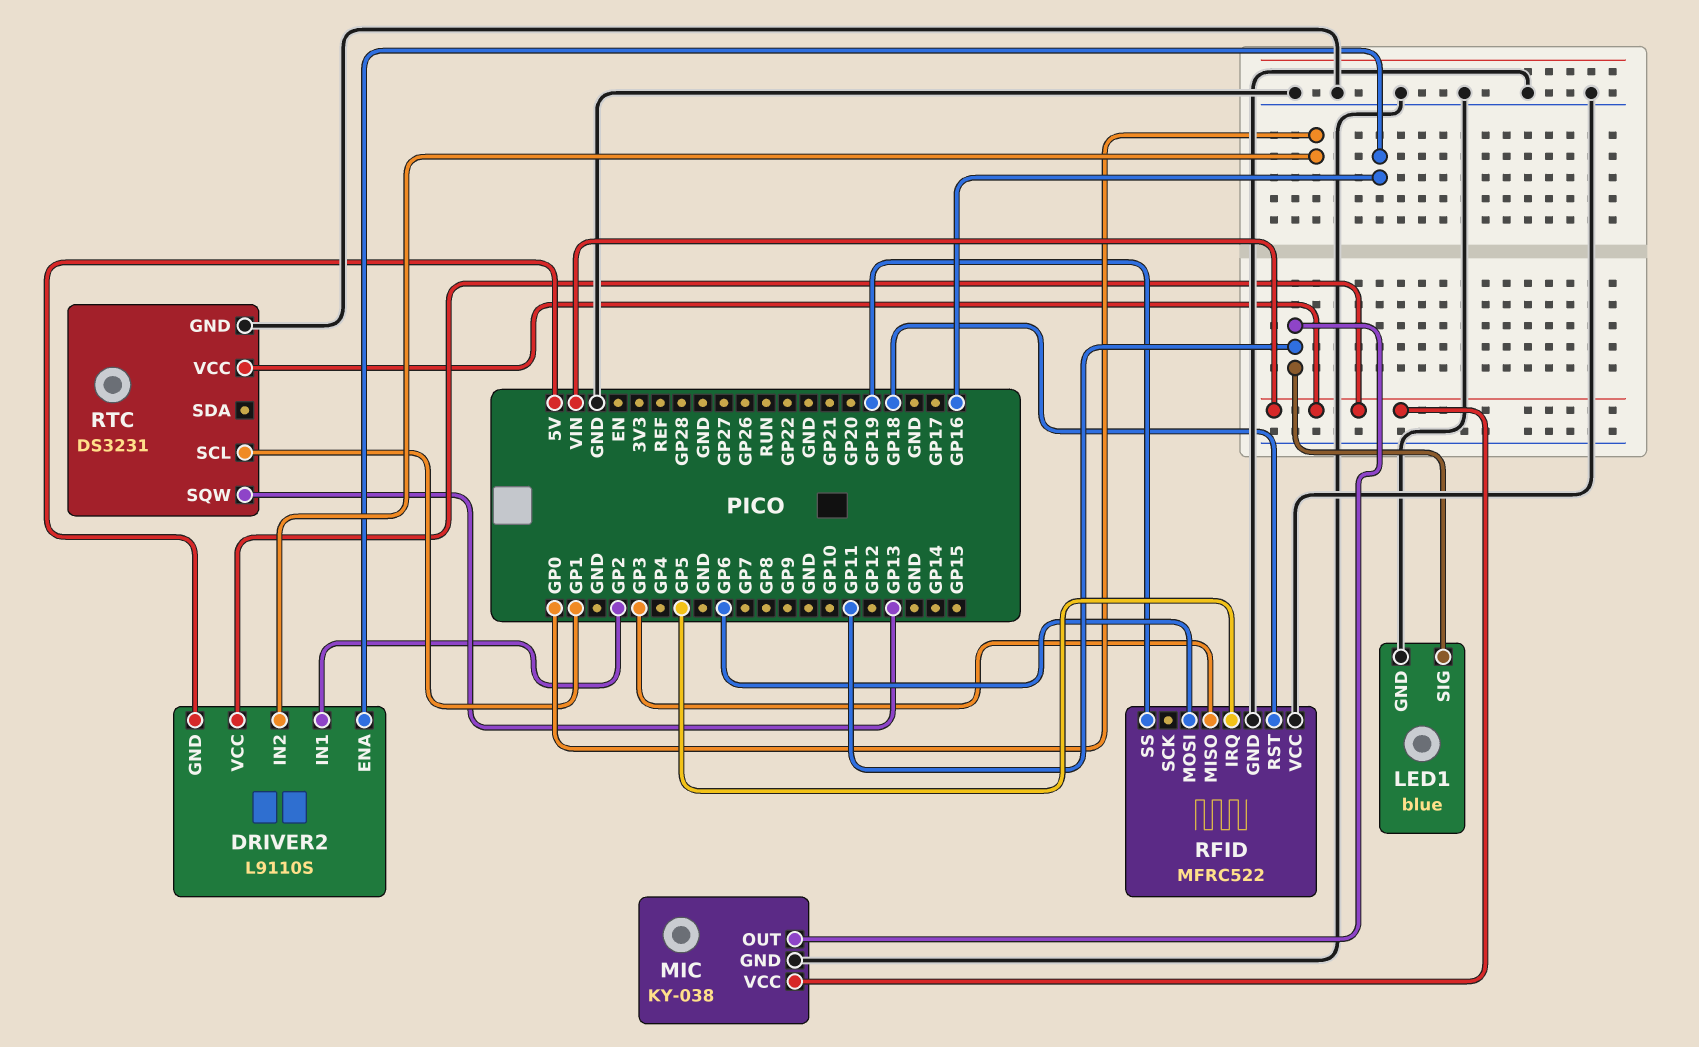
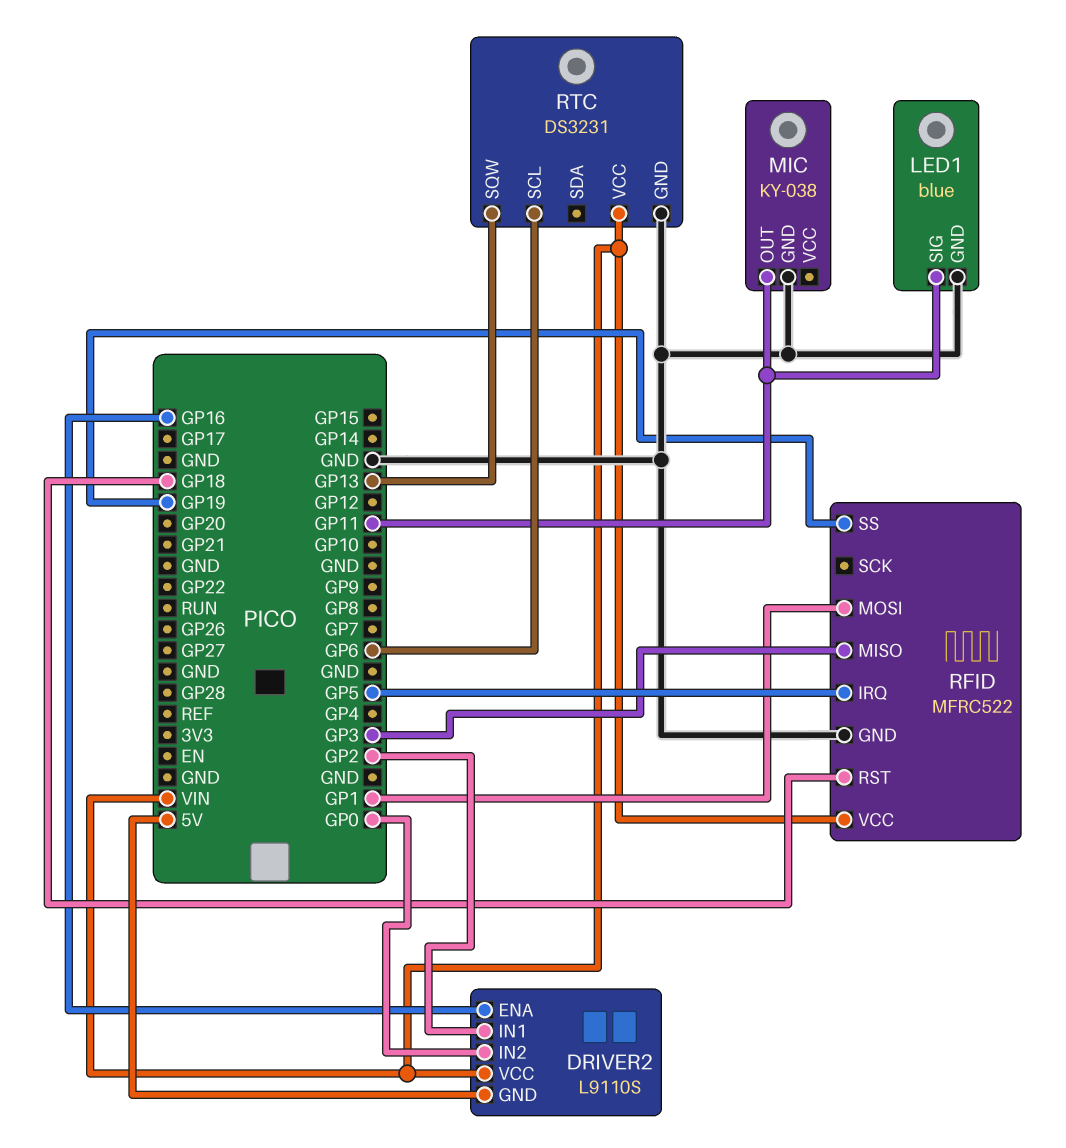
MIC pin VCC: VIN -> none
RFID pin MOSI: GP6 -> GP1
RFID pin VCC: GND -> VIN
RTC pin SCL: GP1 -> GP6

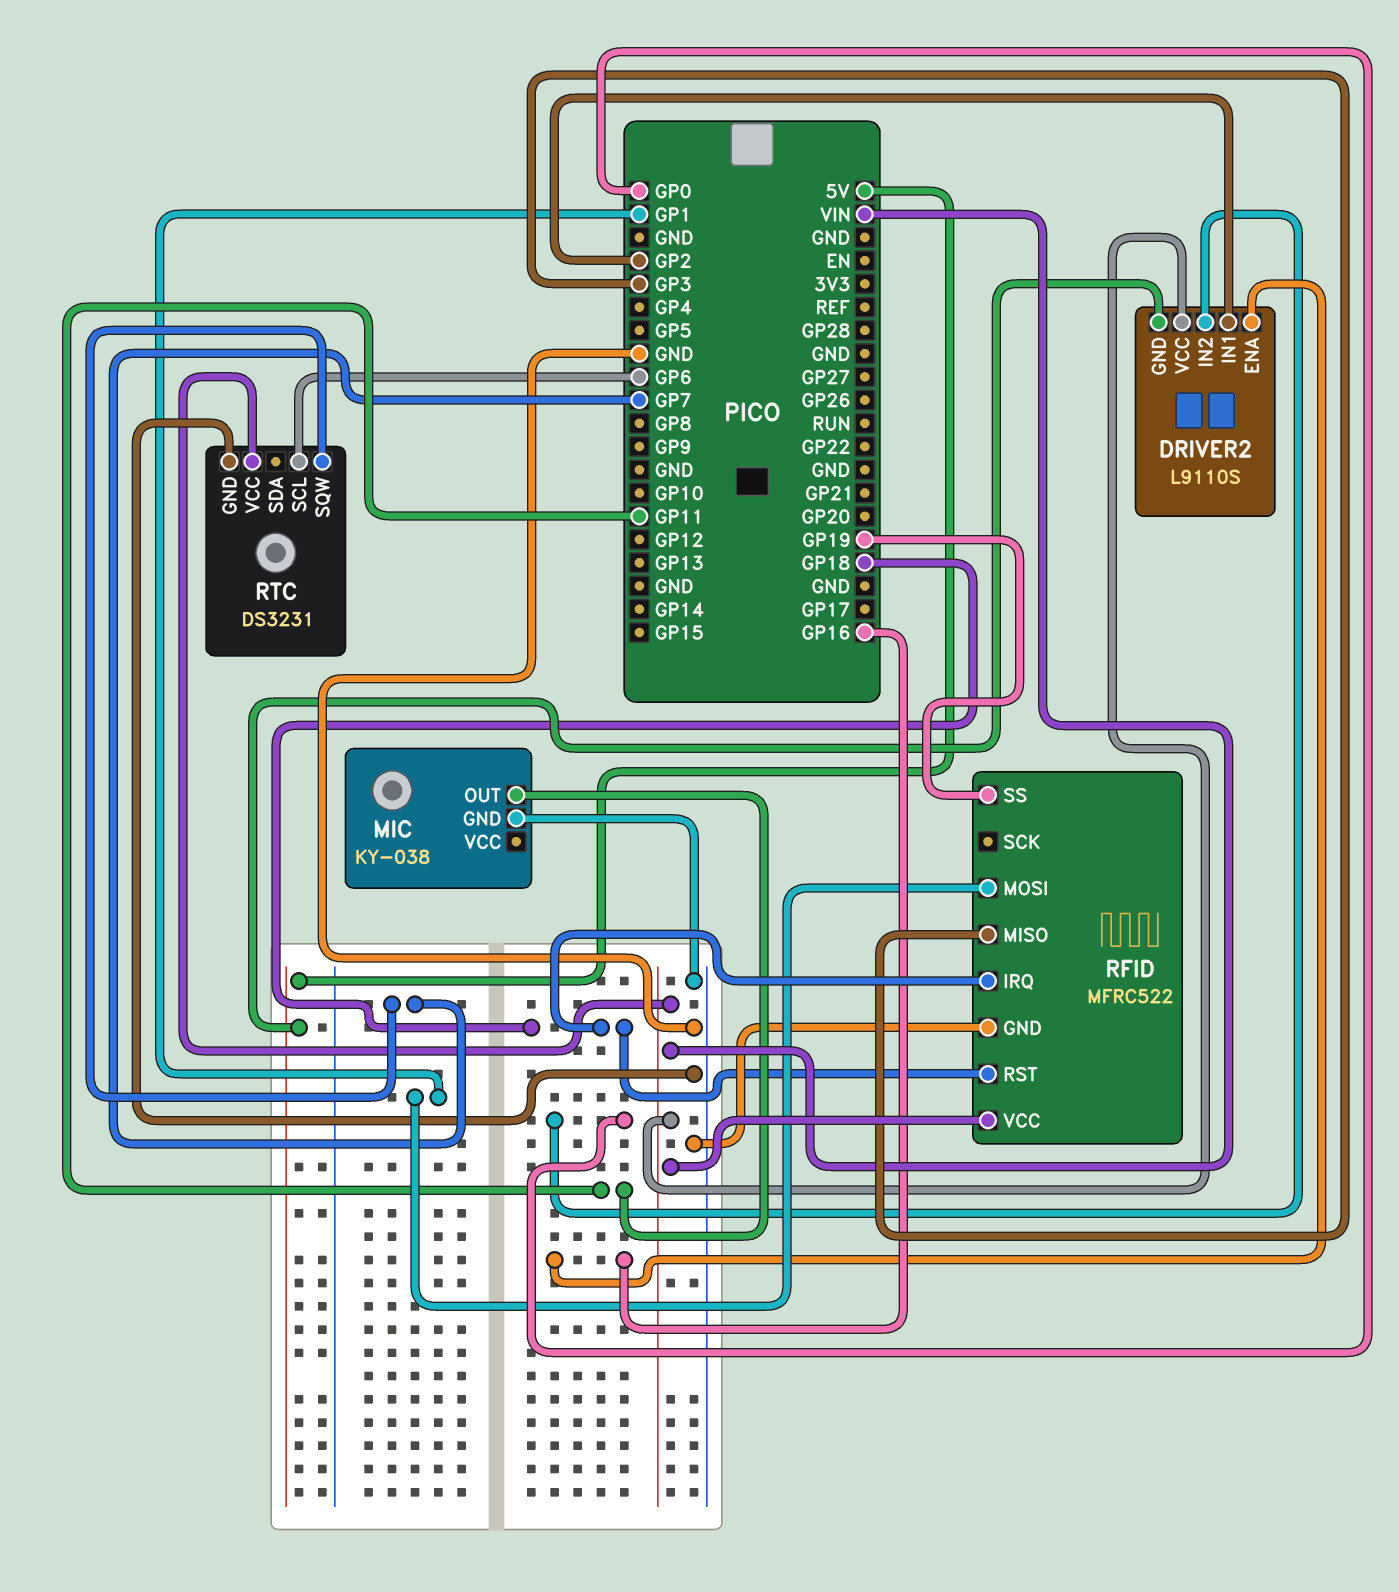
LED1: blue -> none
LED1 pin GND: GND -> none
LED1 pin SIG: GP11 -> none
RFID pin IRQ: GP5 -> GP18
RTC pin SQW: GP13 -> GP7

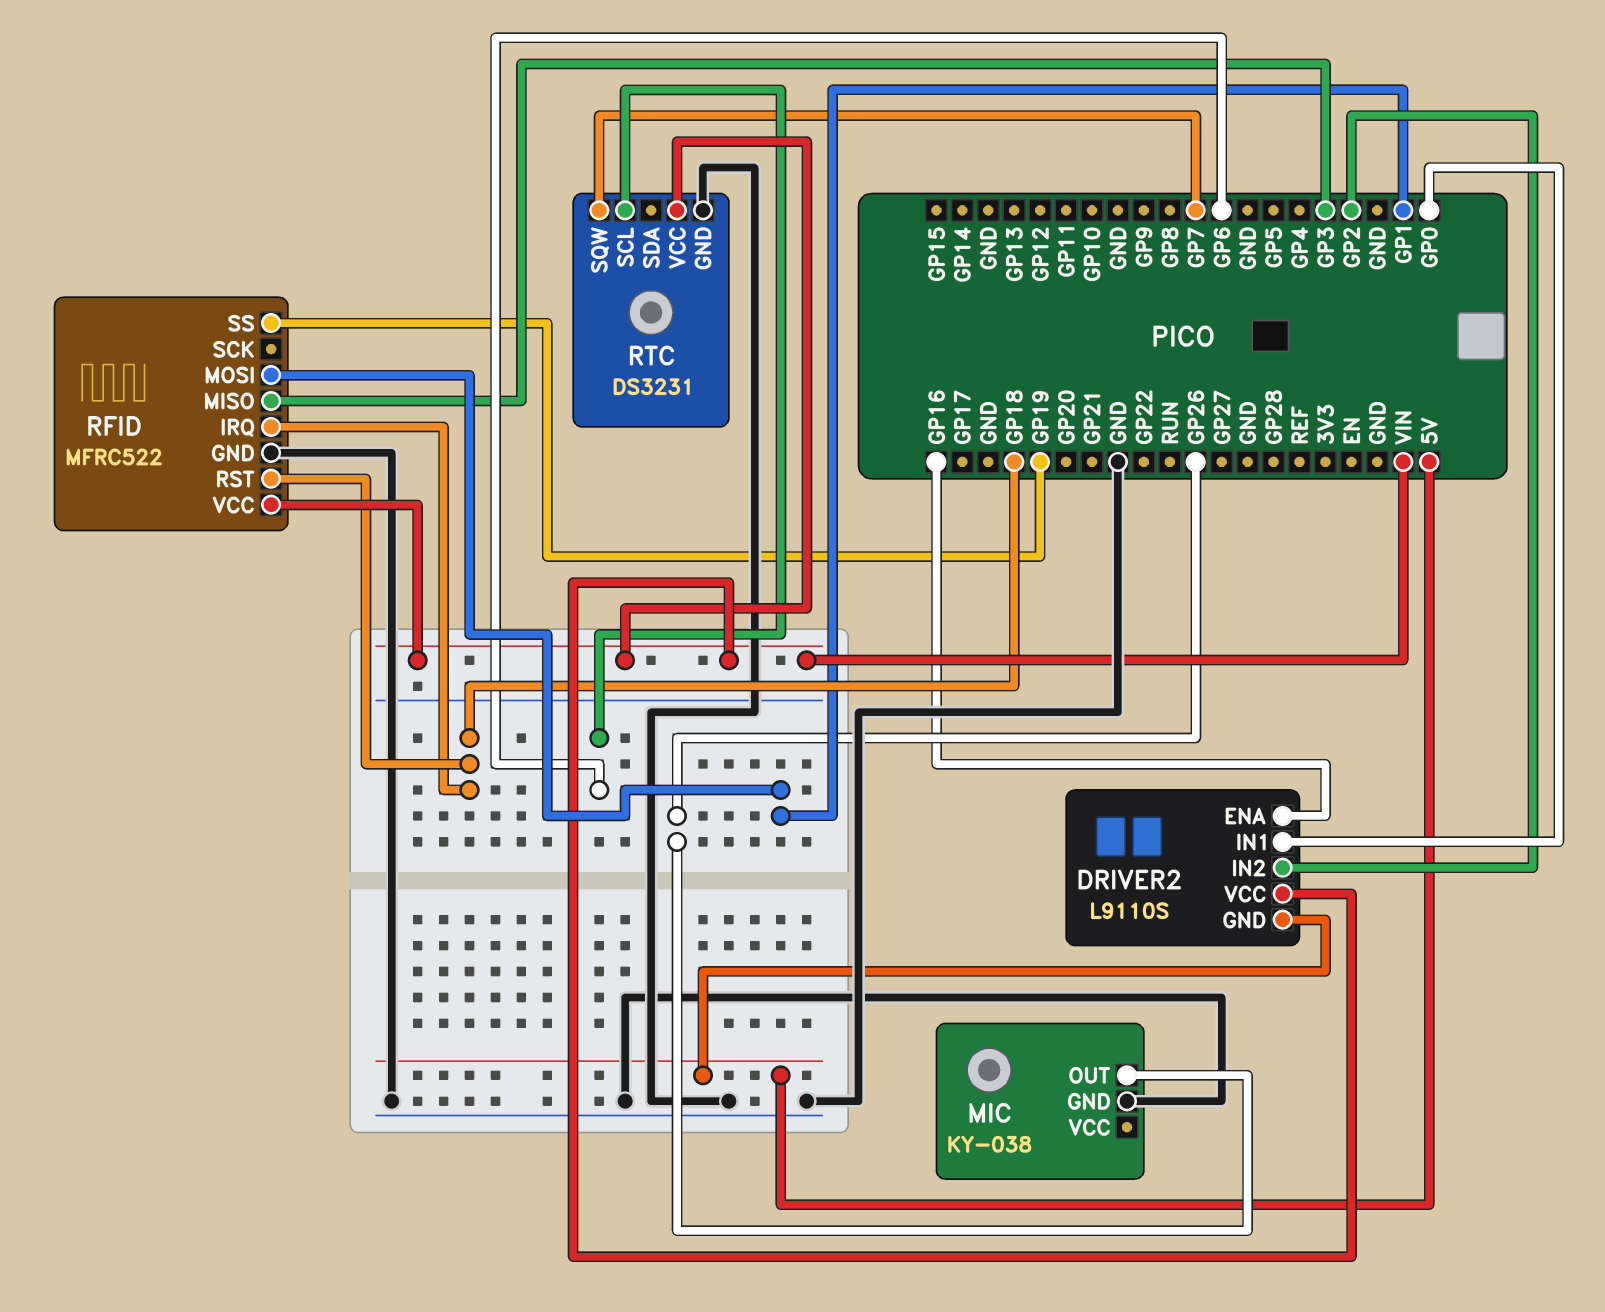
DRIVER2 pin IN1: GP2 -> GP0
DRIVER2 pin IN2: GP0 -> GP2
MIC pin OUT: GP11 -> GP26

